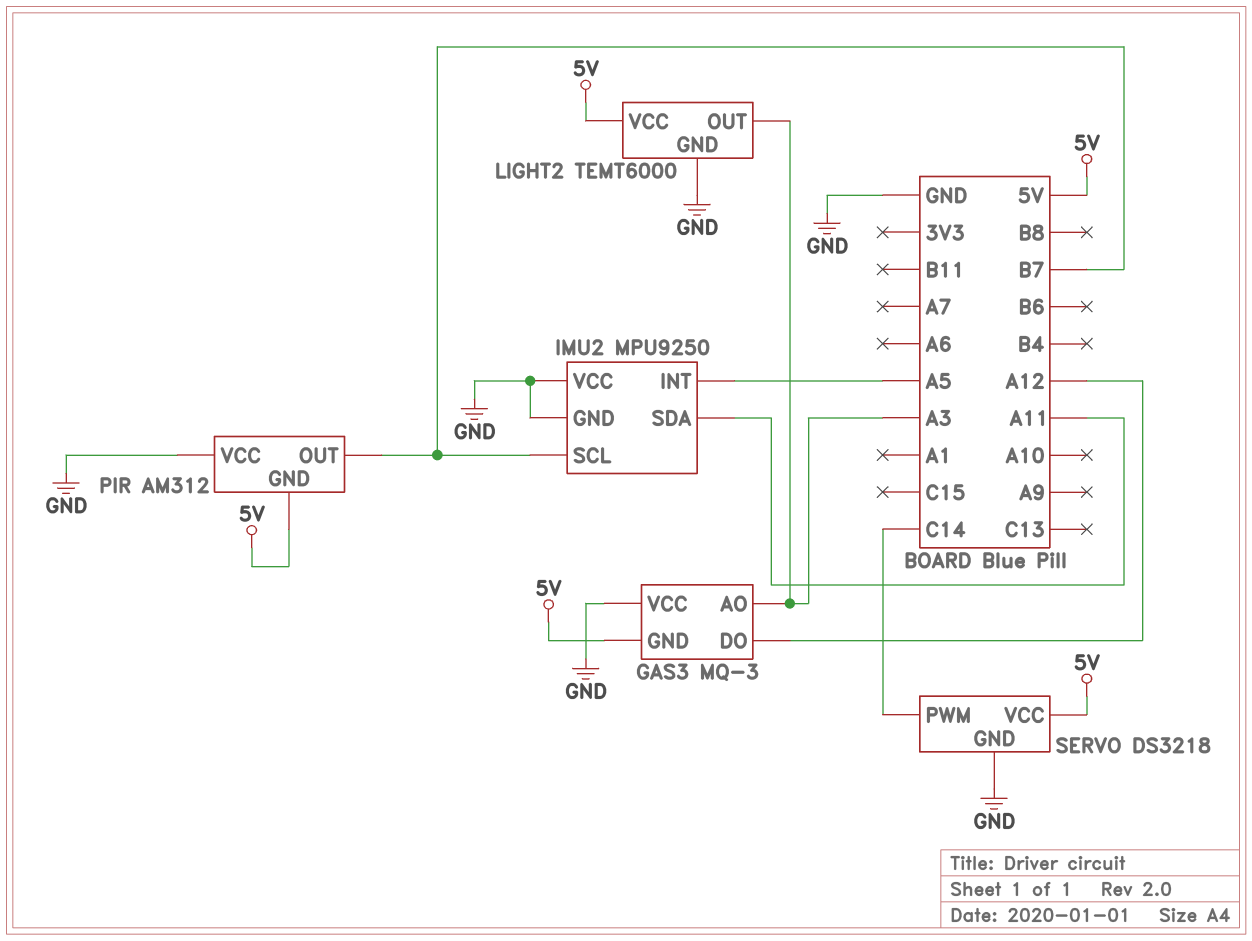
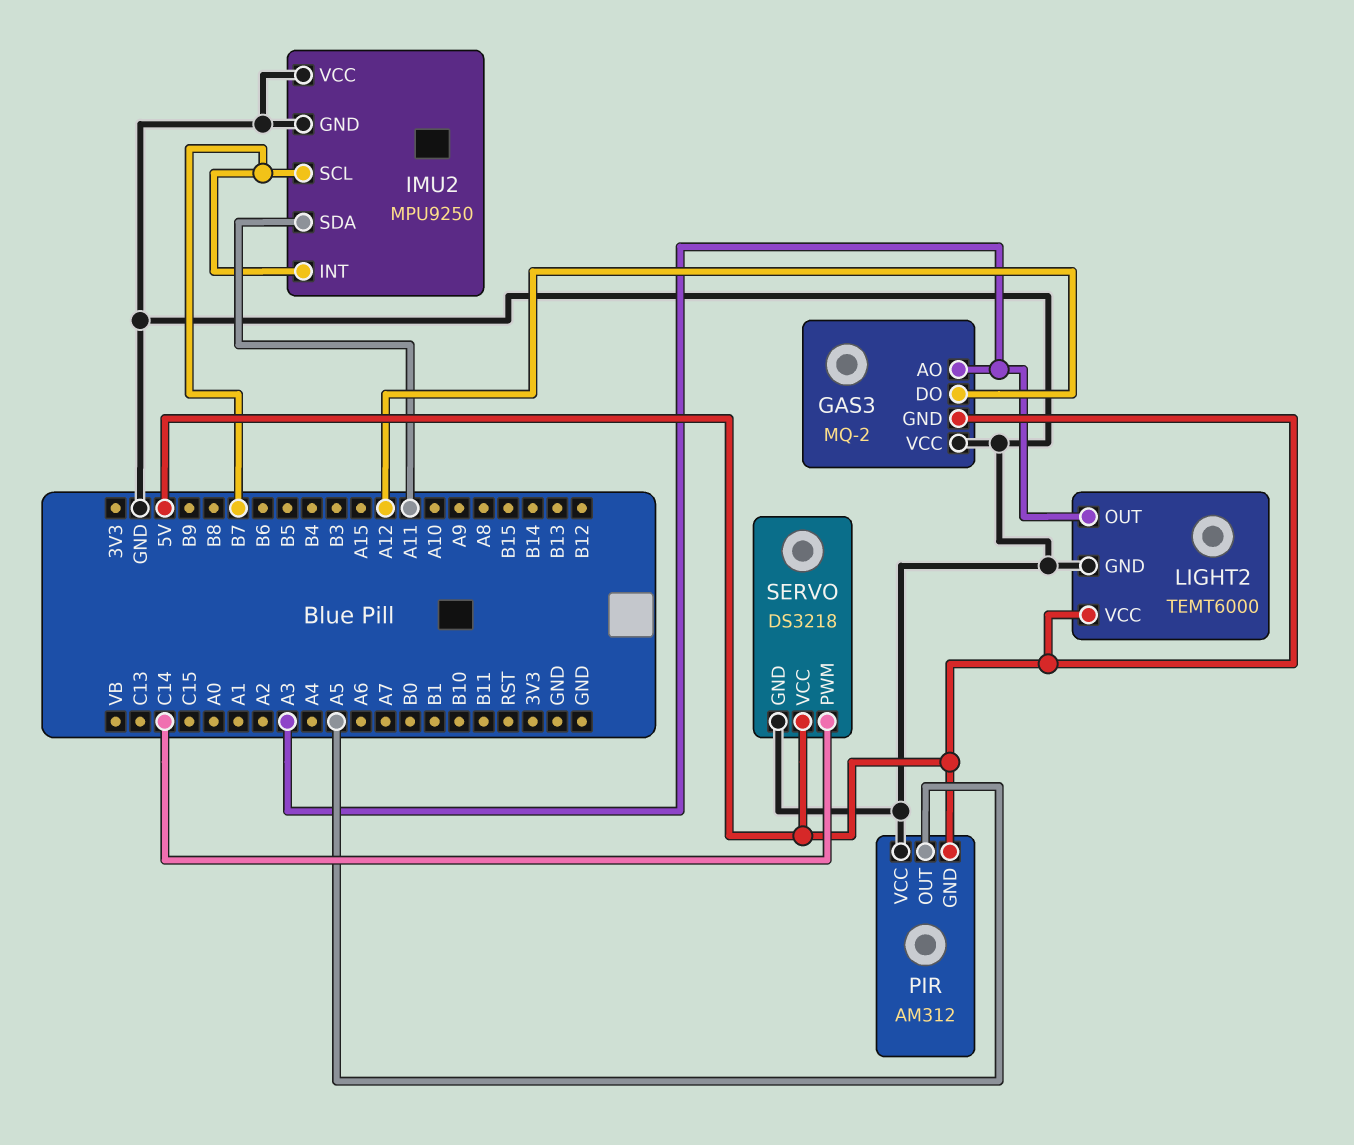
GAS3: MQ-3 -> MQ-2
IMU2 pin INT: A5 -> B7
PIR pin OUT: B7 -> A5

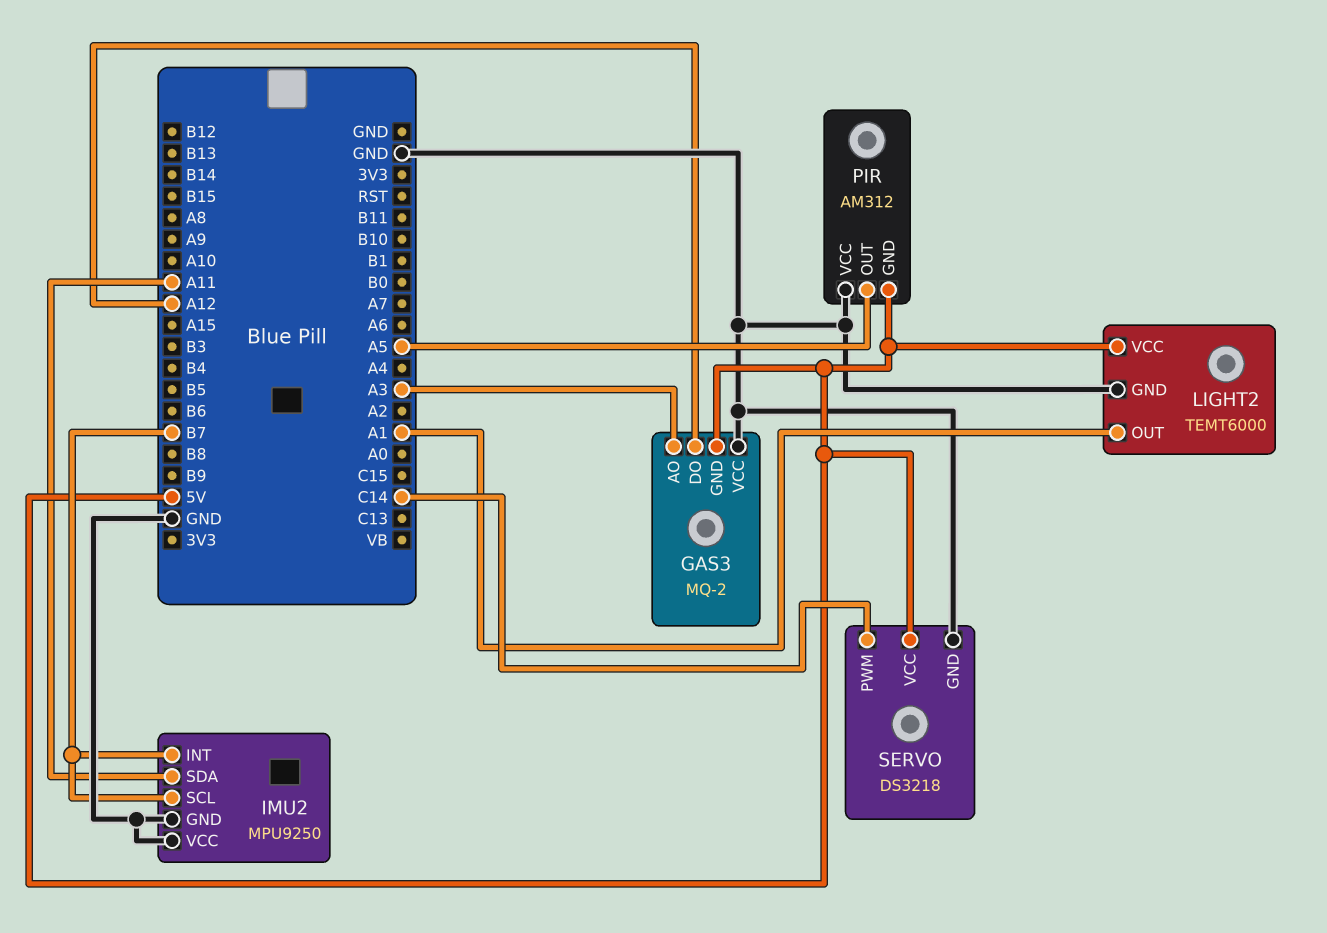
LIGHT2 pin OUT: A3 -> A1

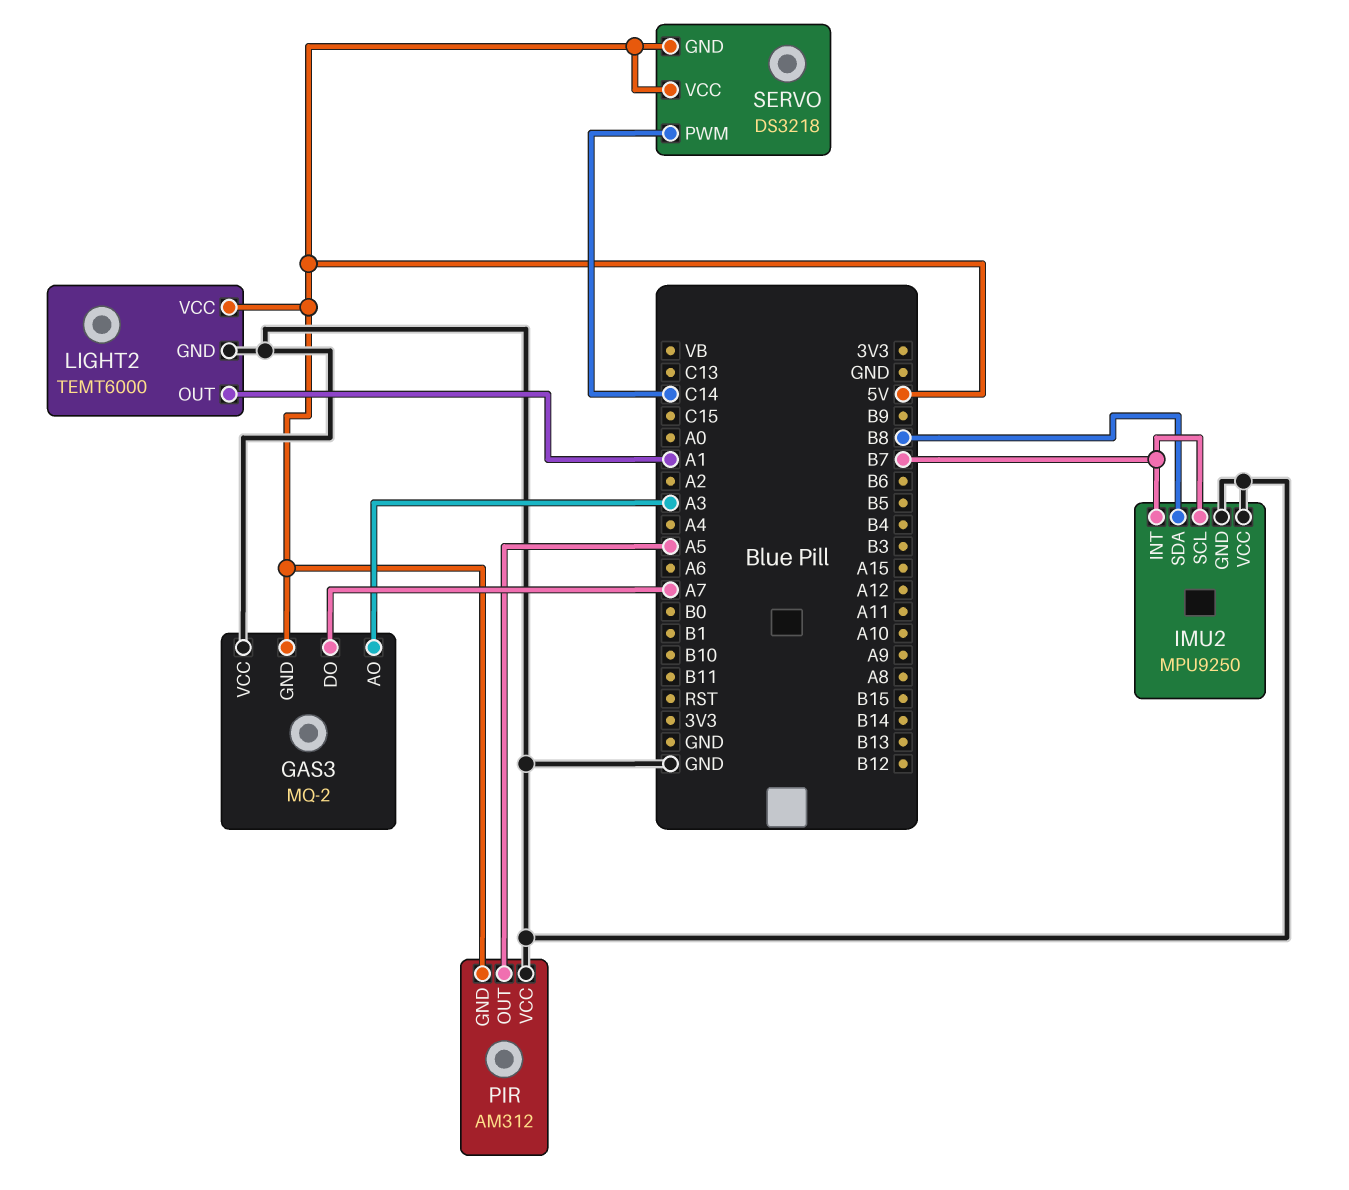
GAS3 pin DO: A12 -> A7
IMU2 pin SDA: A11 -> B8
SERVO pin GND: GND -> 5V

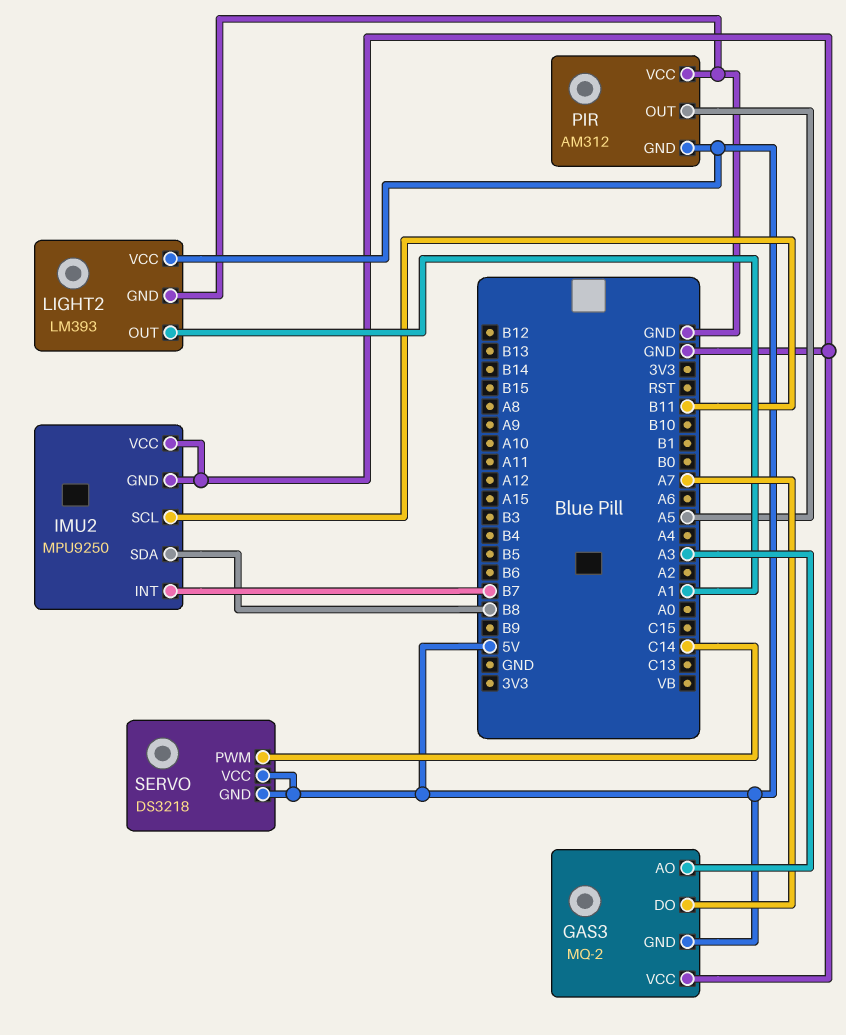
IMU2 pin SCL: B7 -> B11
LIGHT2: TEMT6000 -> LM393

